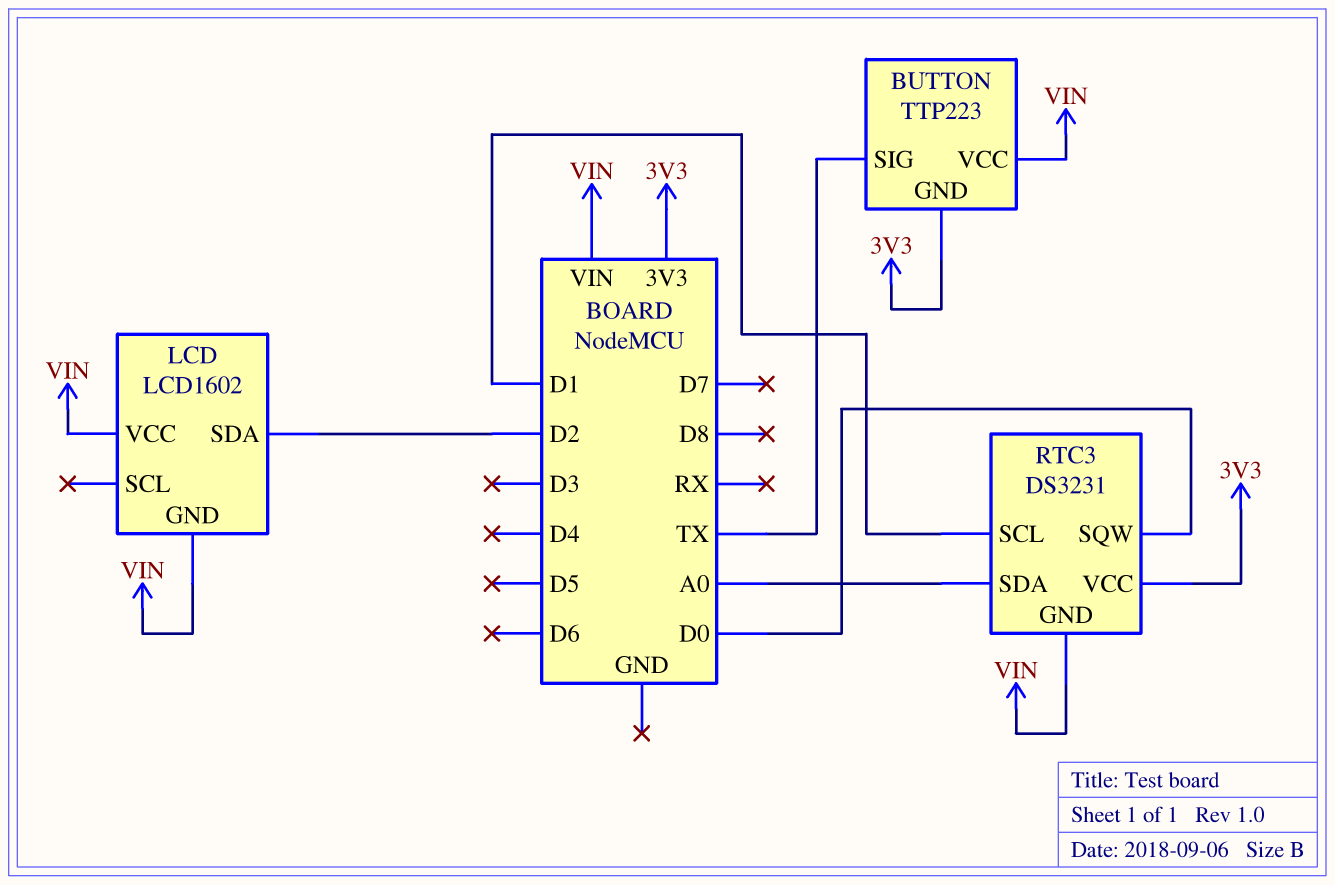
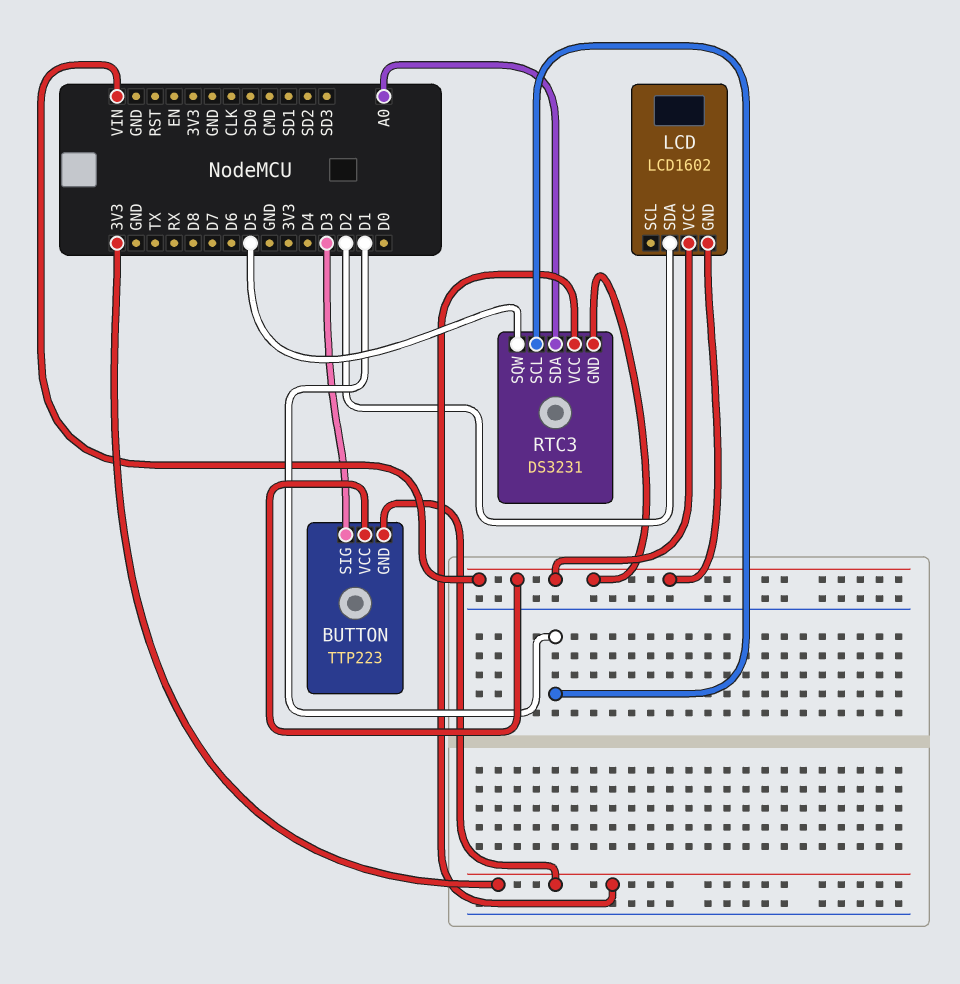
BUTTON pin SIG: TX -> D3
RTC3 pin SQW: D0 -> D5

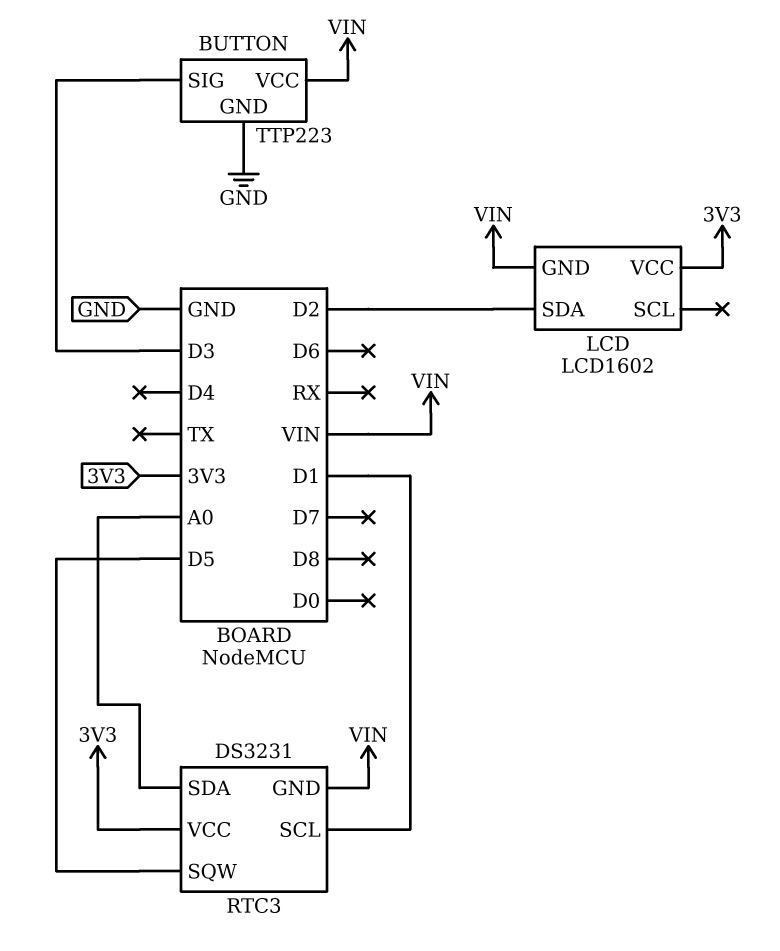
BUTTON pin GND: 3V3 -> GND
LCD pin VCC: VIN -> 3V3

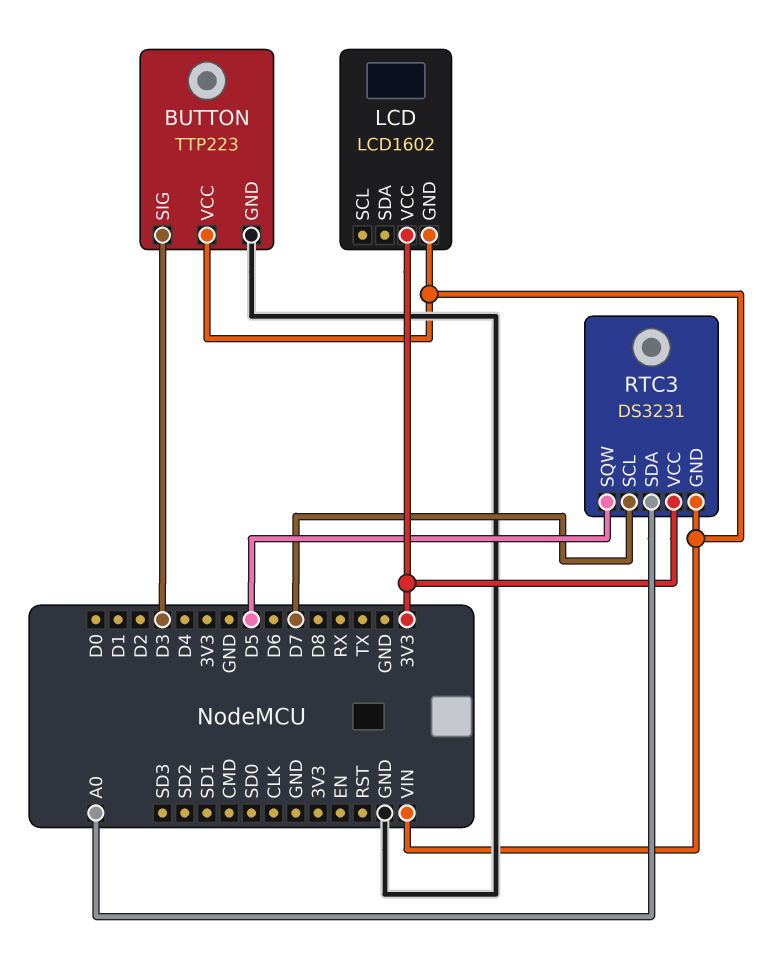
LCD pin SDA: D2 -> none
RTC3 pin SCL: D1 -> D7

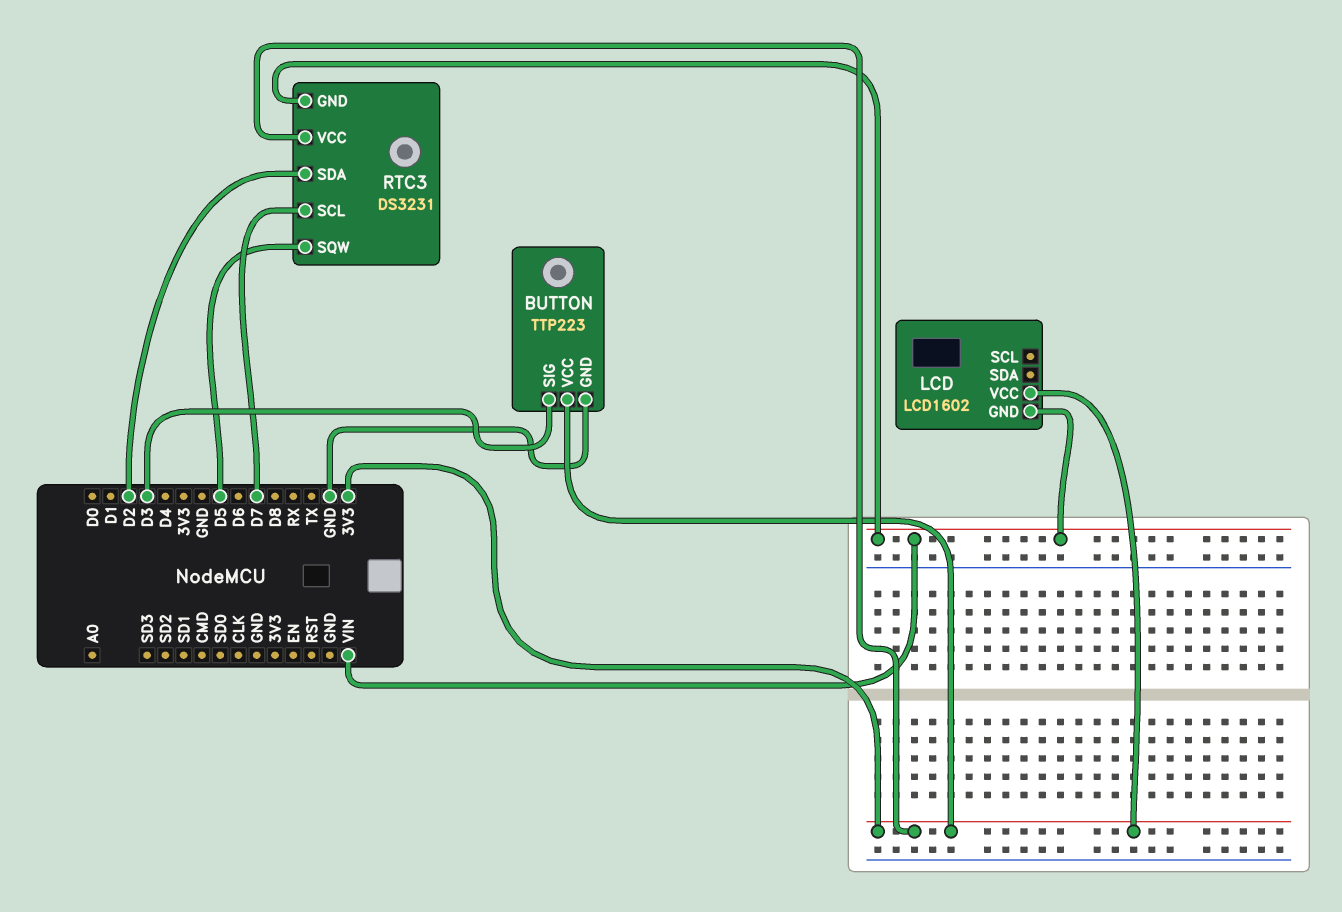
BUTTON pin VCC: VIN -> 3V3
RTC3 pin SDA: A0 -> D2

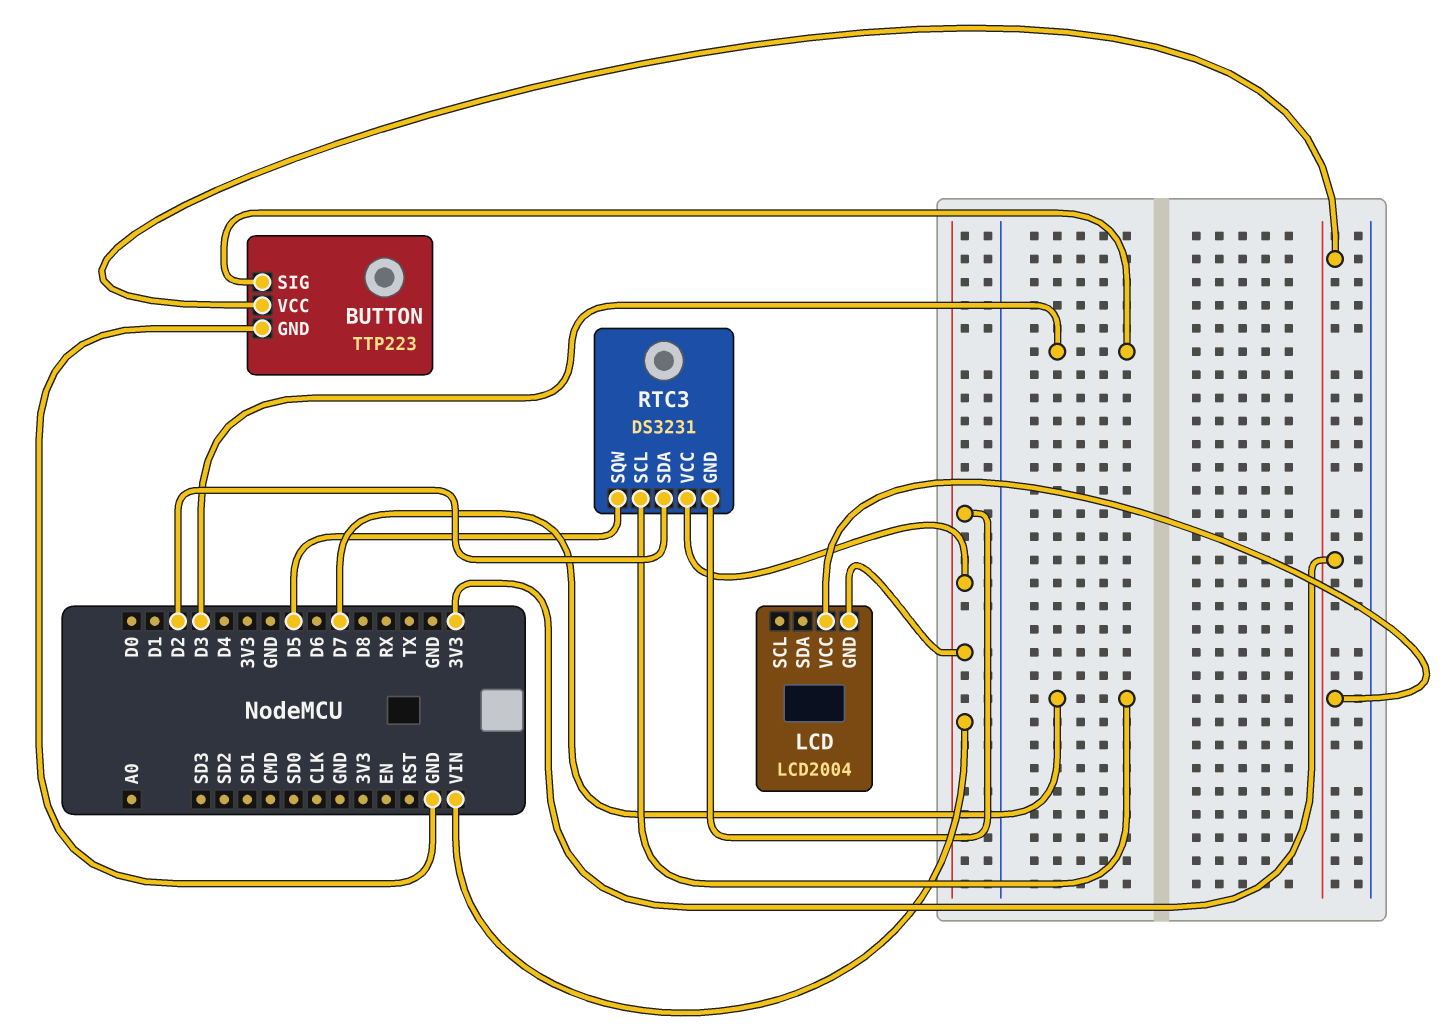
LCD: LCD1602 -> LCD2004
RTC3 pin VCC: 3V3 -> VIN

